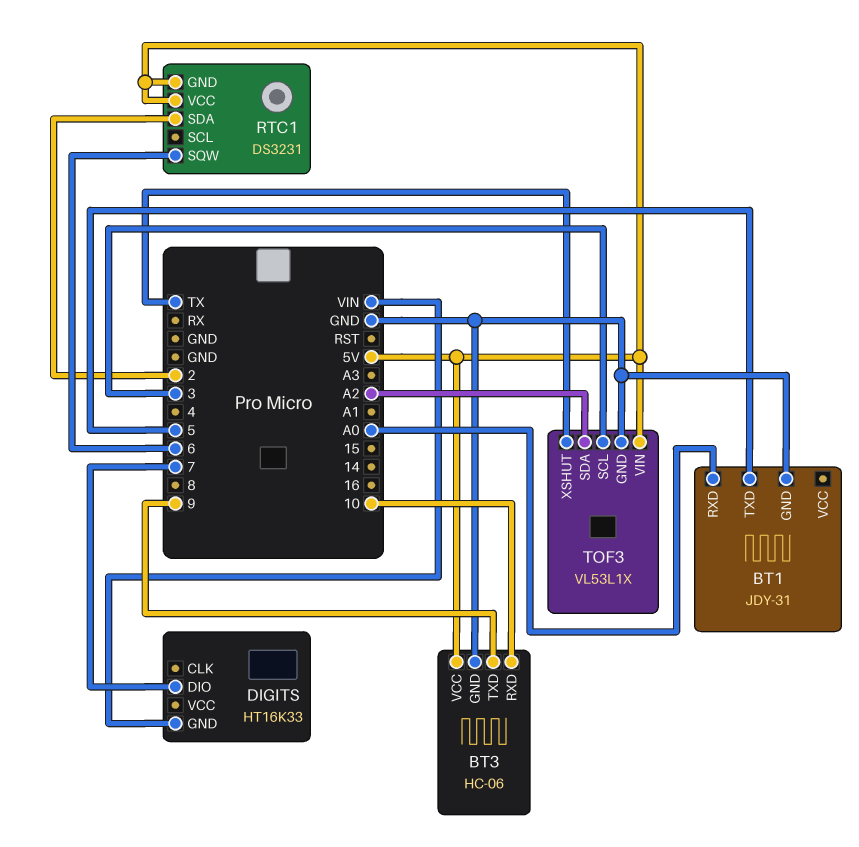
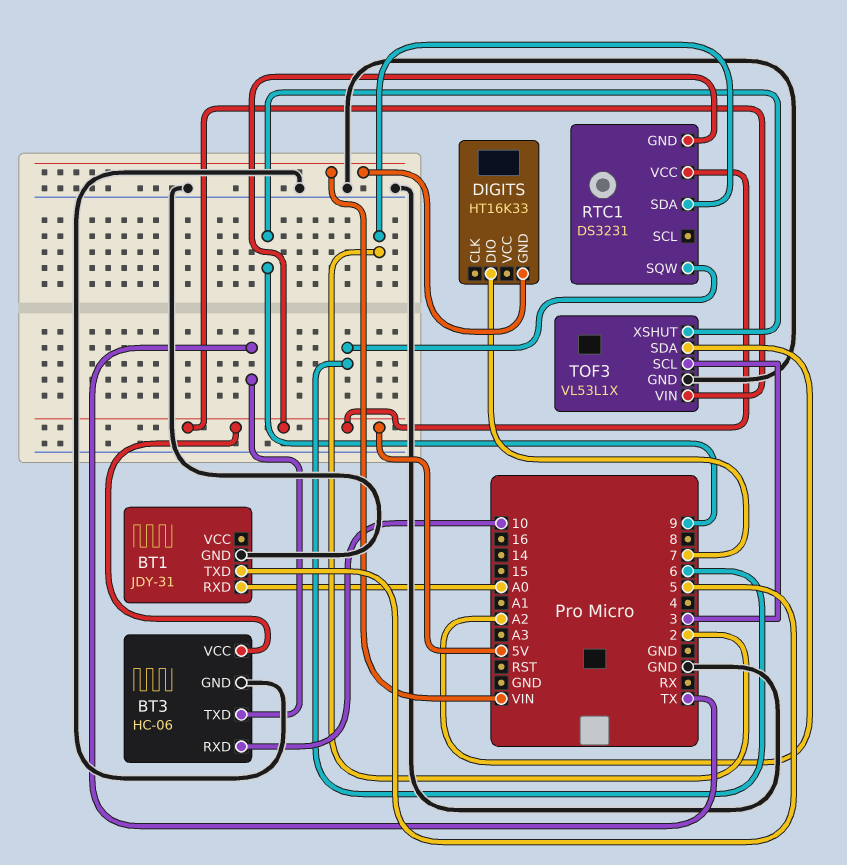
BT3 pin TXD: 9 -> TX
TOF3 pin XSHUT: TX -> 9

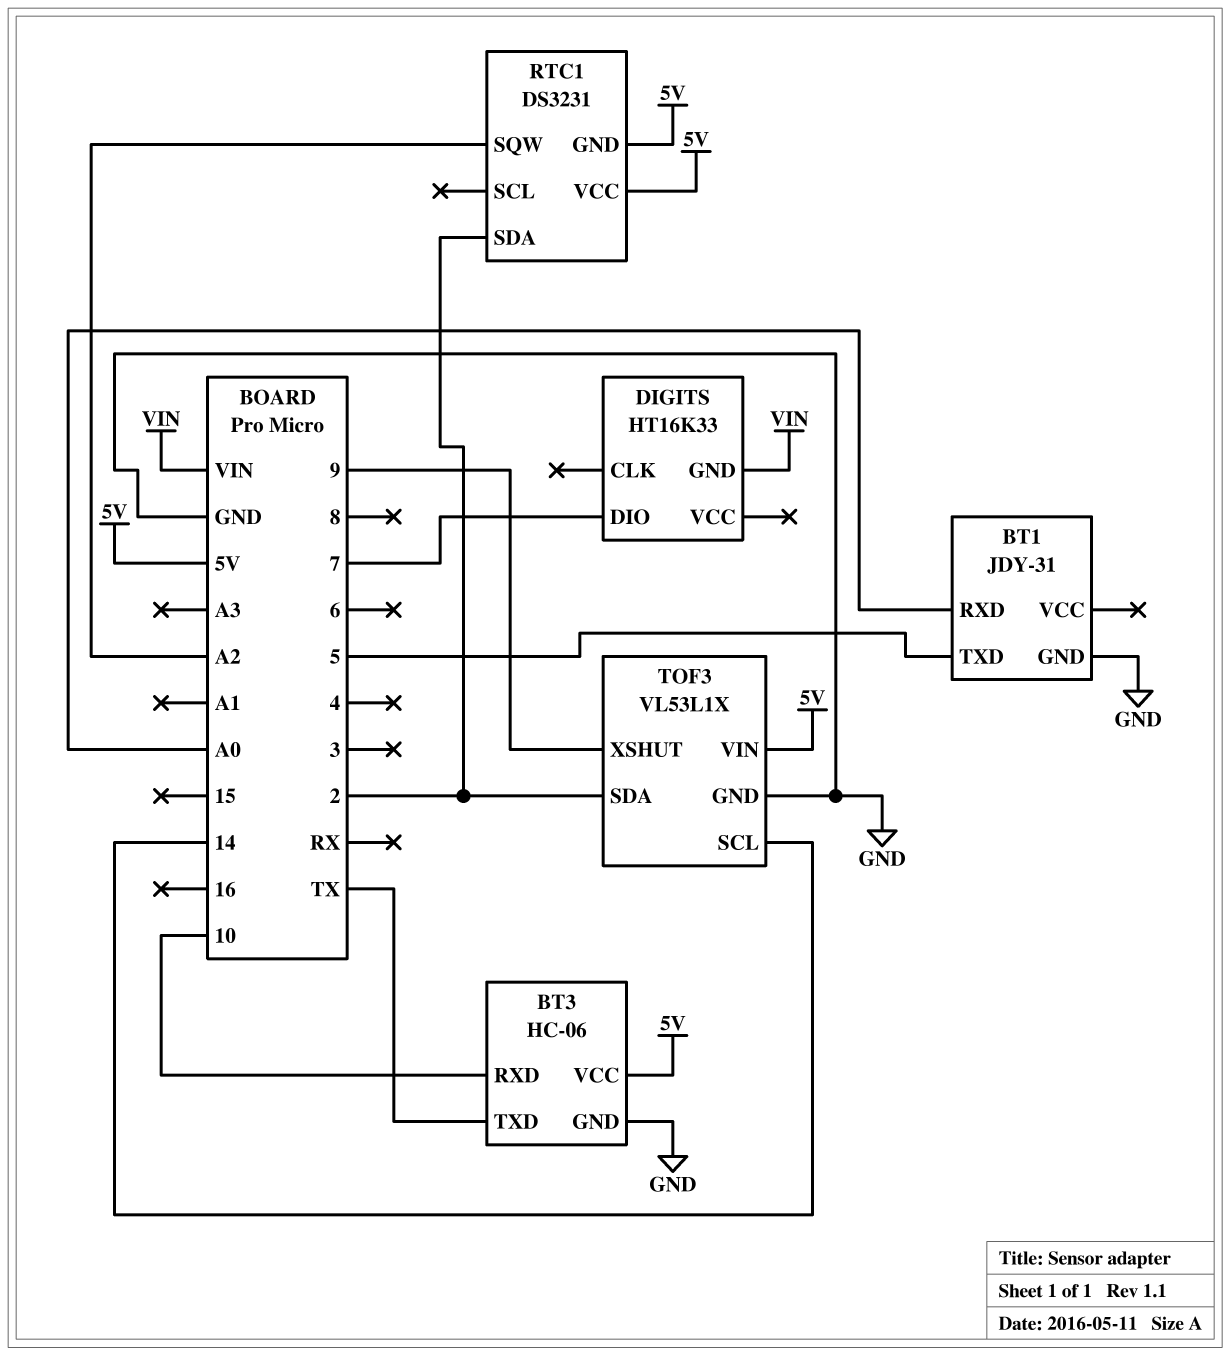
RTC1 pin SQW: 6 -> A2
TOF3 pin SCL: 3 -> 14
TOF3 pin SDA: A2 -> 2

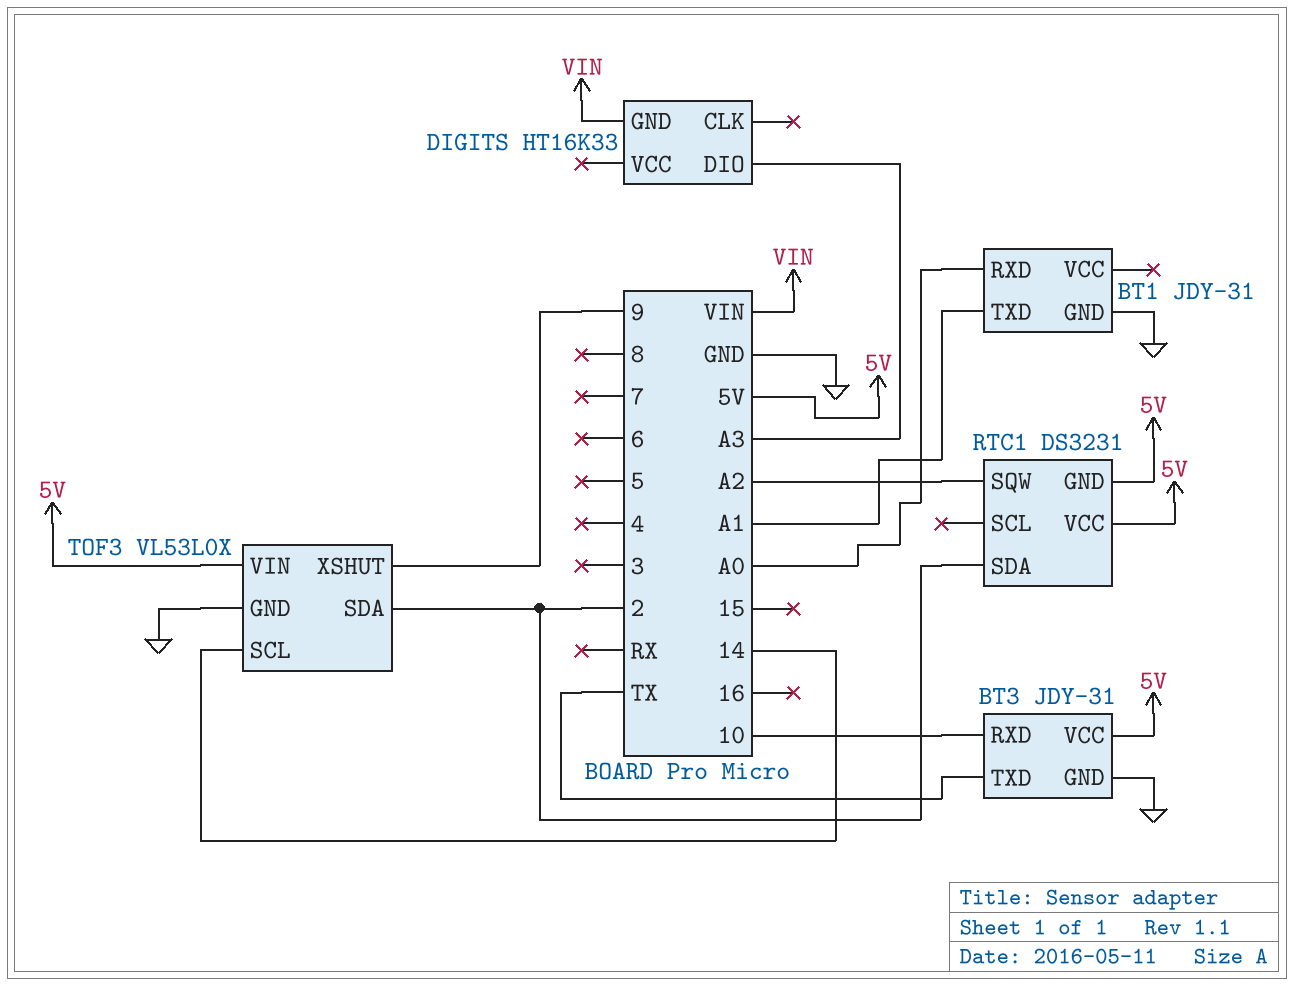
BT1 pin TXD: 5 -> A1
BT3: HC-06 -> JDY-31
DIGITS pin DIO: 7 -> A3
TOF3: VL53L1X -> VL53L0X

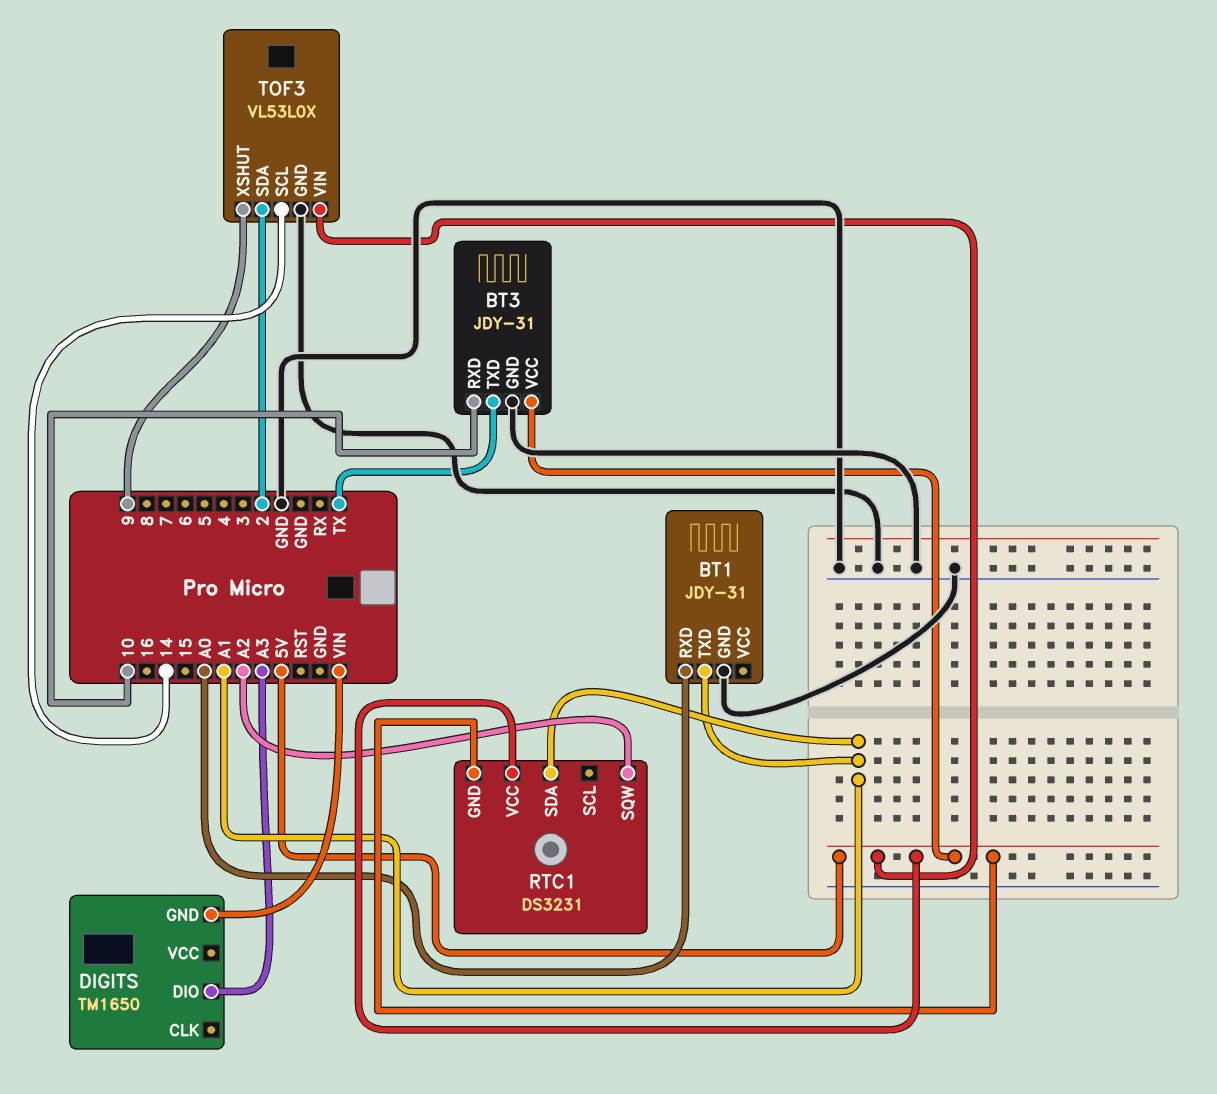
DIGITS: HT16K33 -> TM1650
RTC1 pin SDA: 2 -> A1

